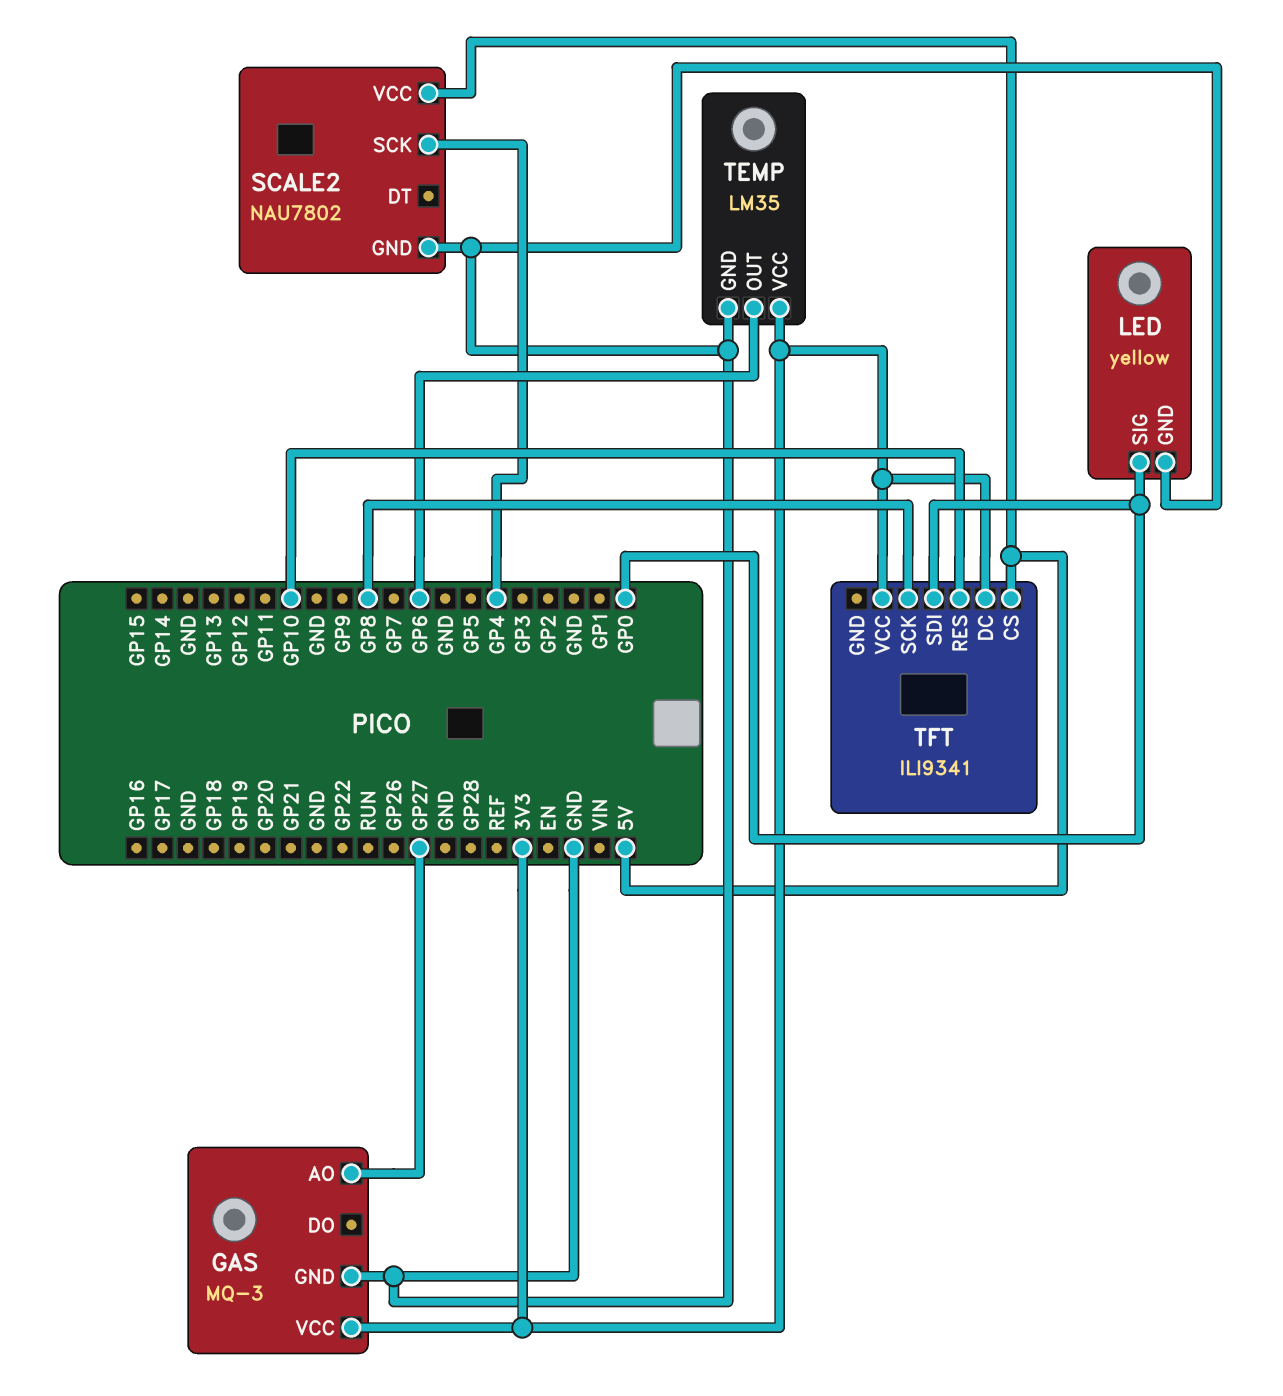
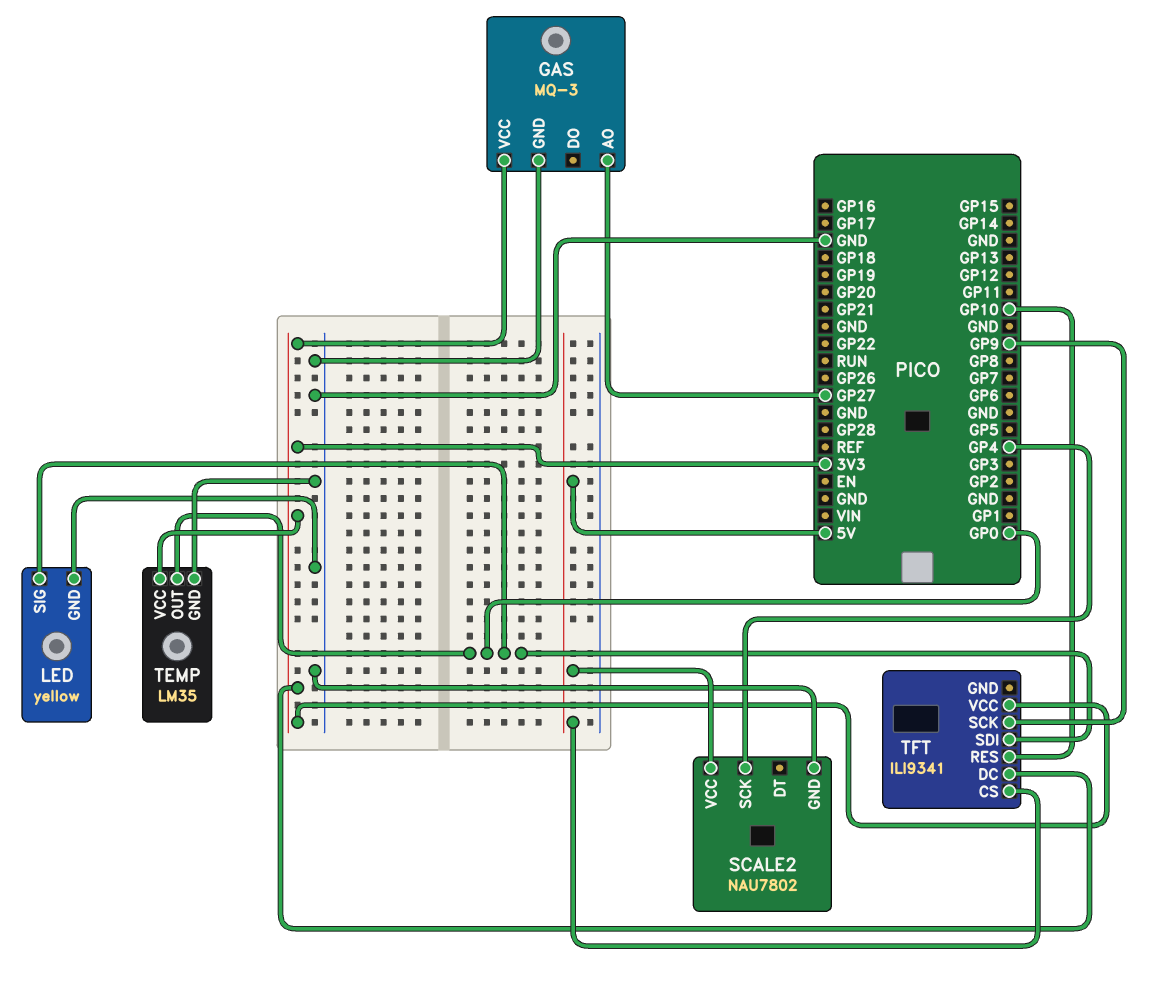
TEMP pin OUT: GP6 -> GP0
TFT pin SCK: GP8 -> GP9

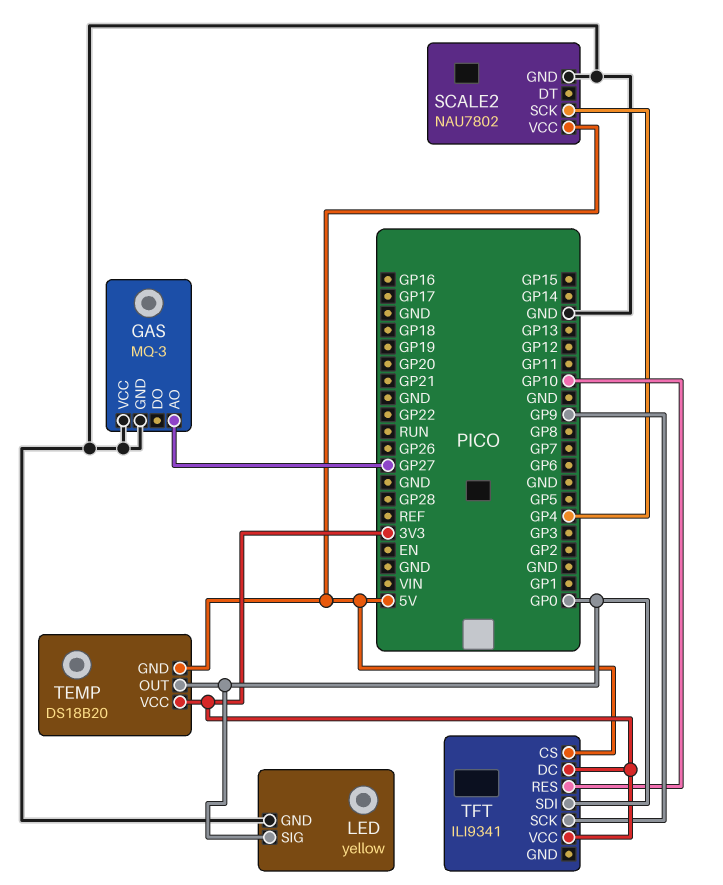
GAS pin VCC: 3V3 -> GND
TEMP: LM35 -> DS18B20
TEMP pin GND: GND -> 5V

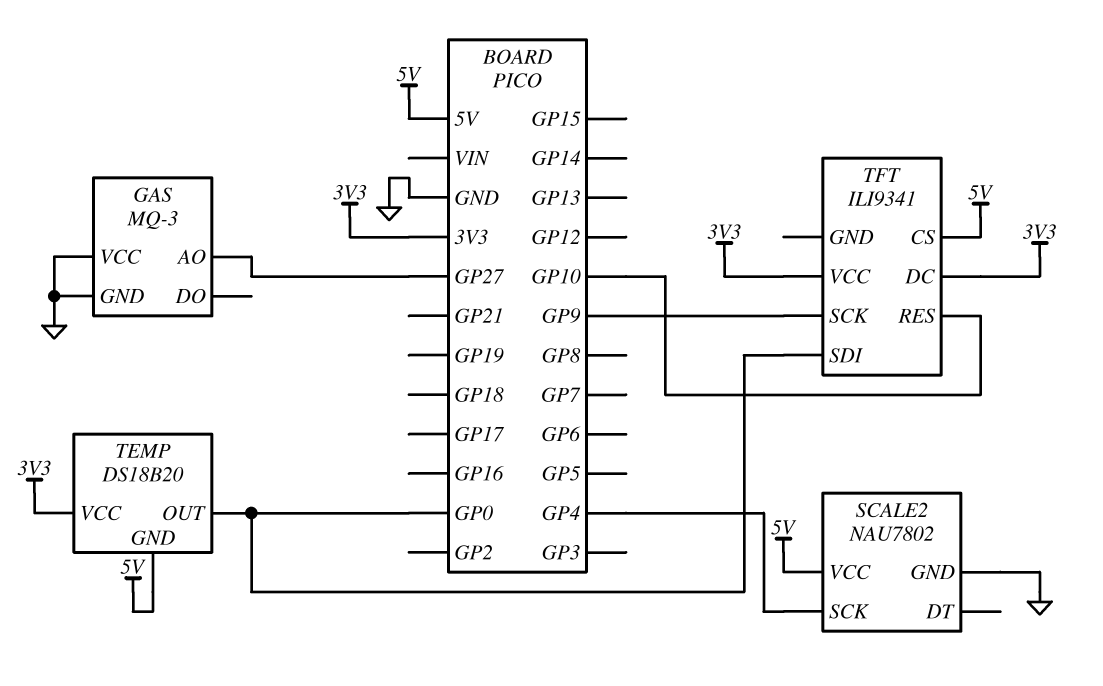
LED: yellow -> none
LED pin GND: GND -> none
LED pin SIG: GP0 -> none

